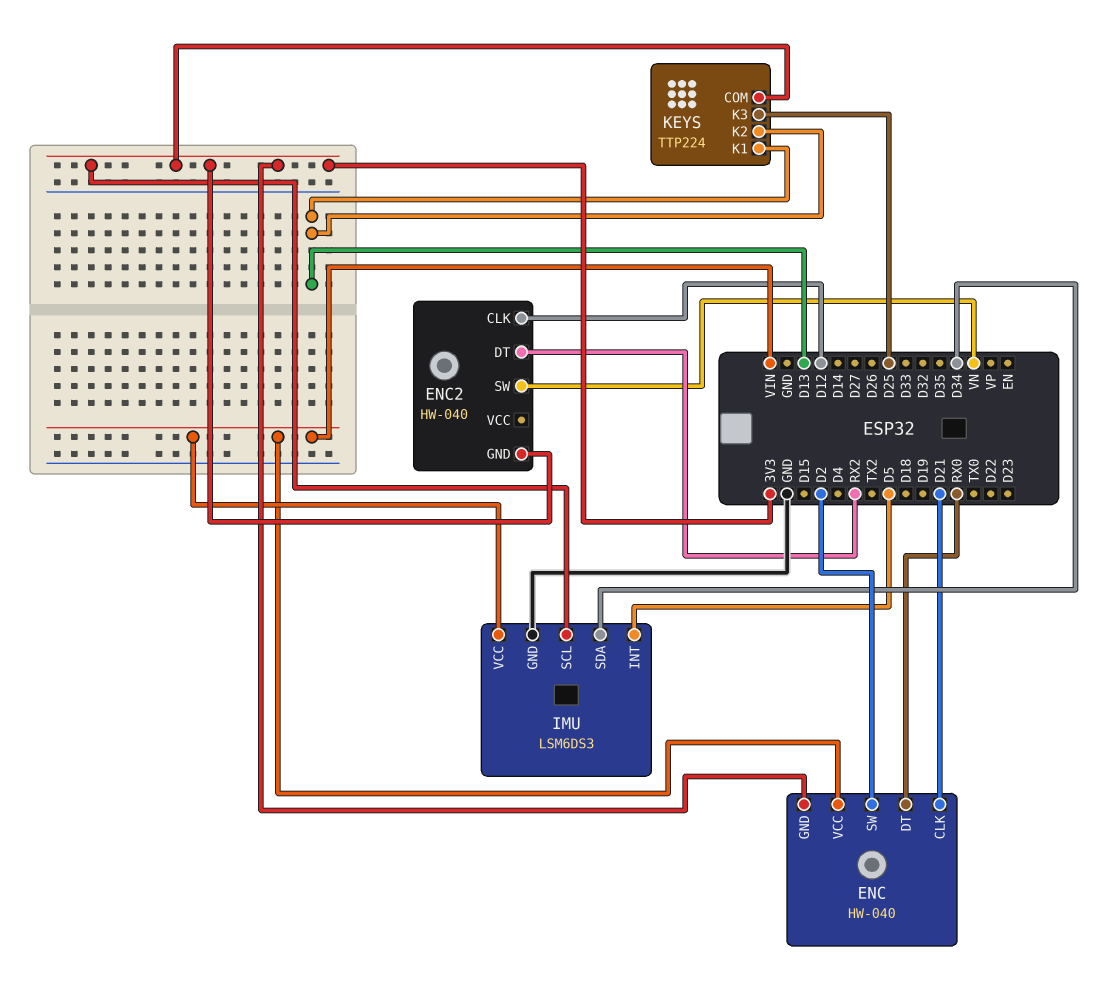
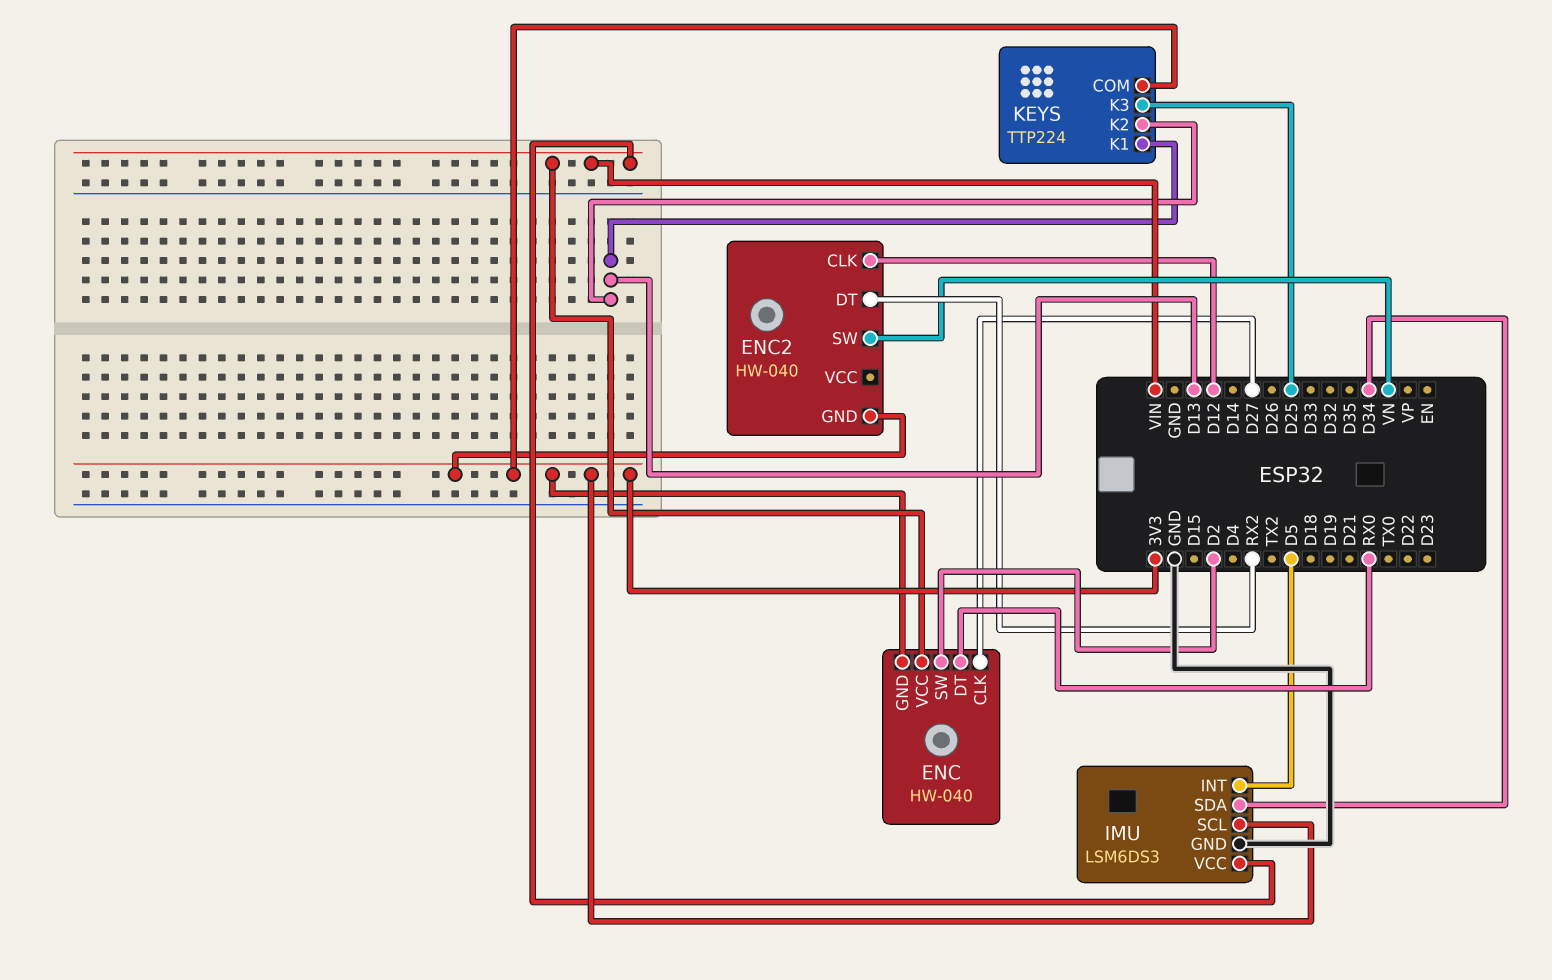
ENC pin CLK: D21 -> D27

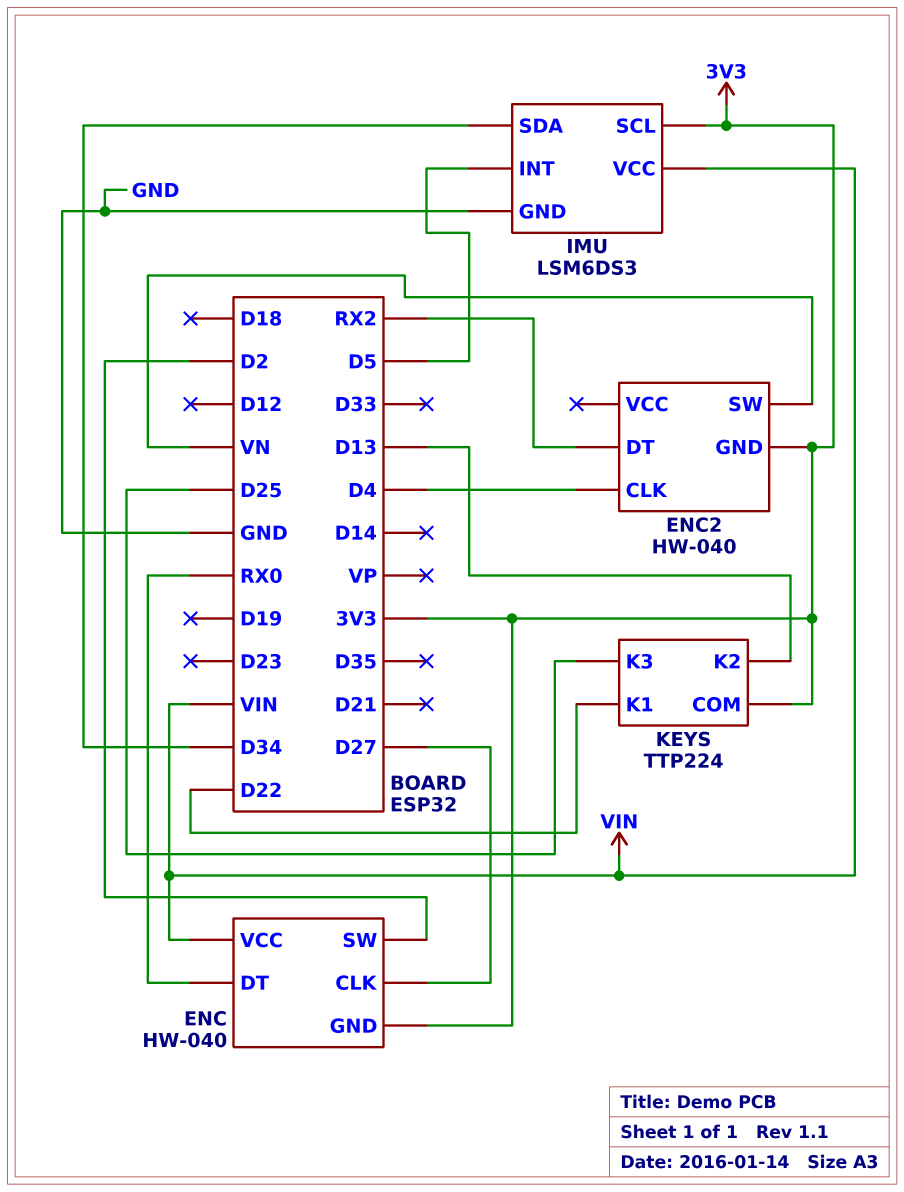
ENC2 pin CLK: D12 -> D4
KEYS pin K1: D13 -> D22

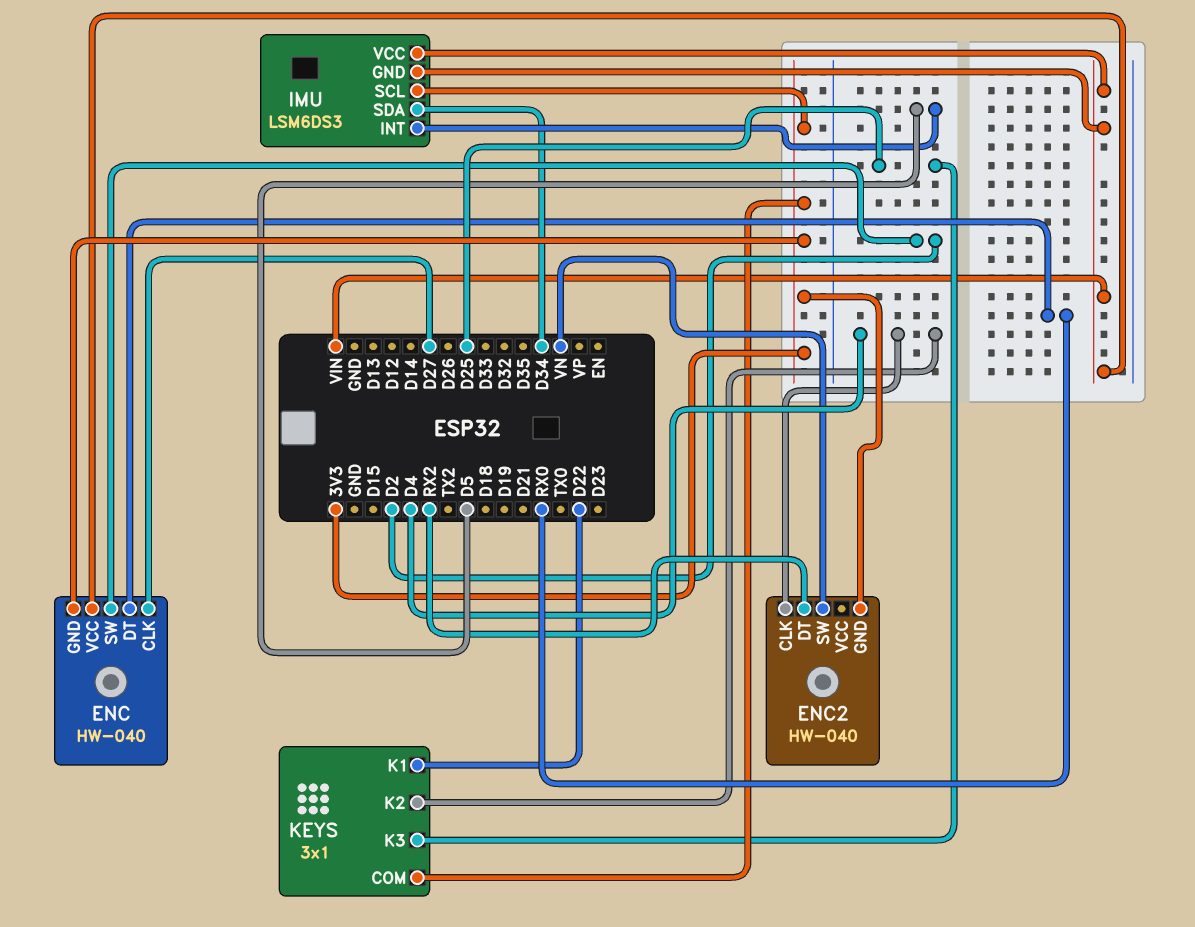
IMU pin GND: GND -> VIN
KEYS: TTP224 -> 3x1
KEYS pin K2: D13 -> D4

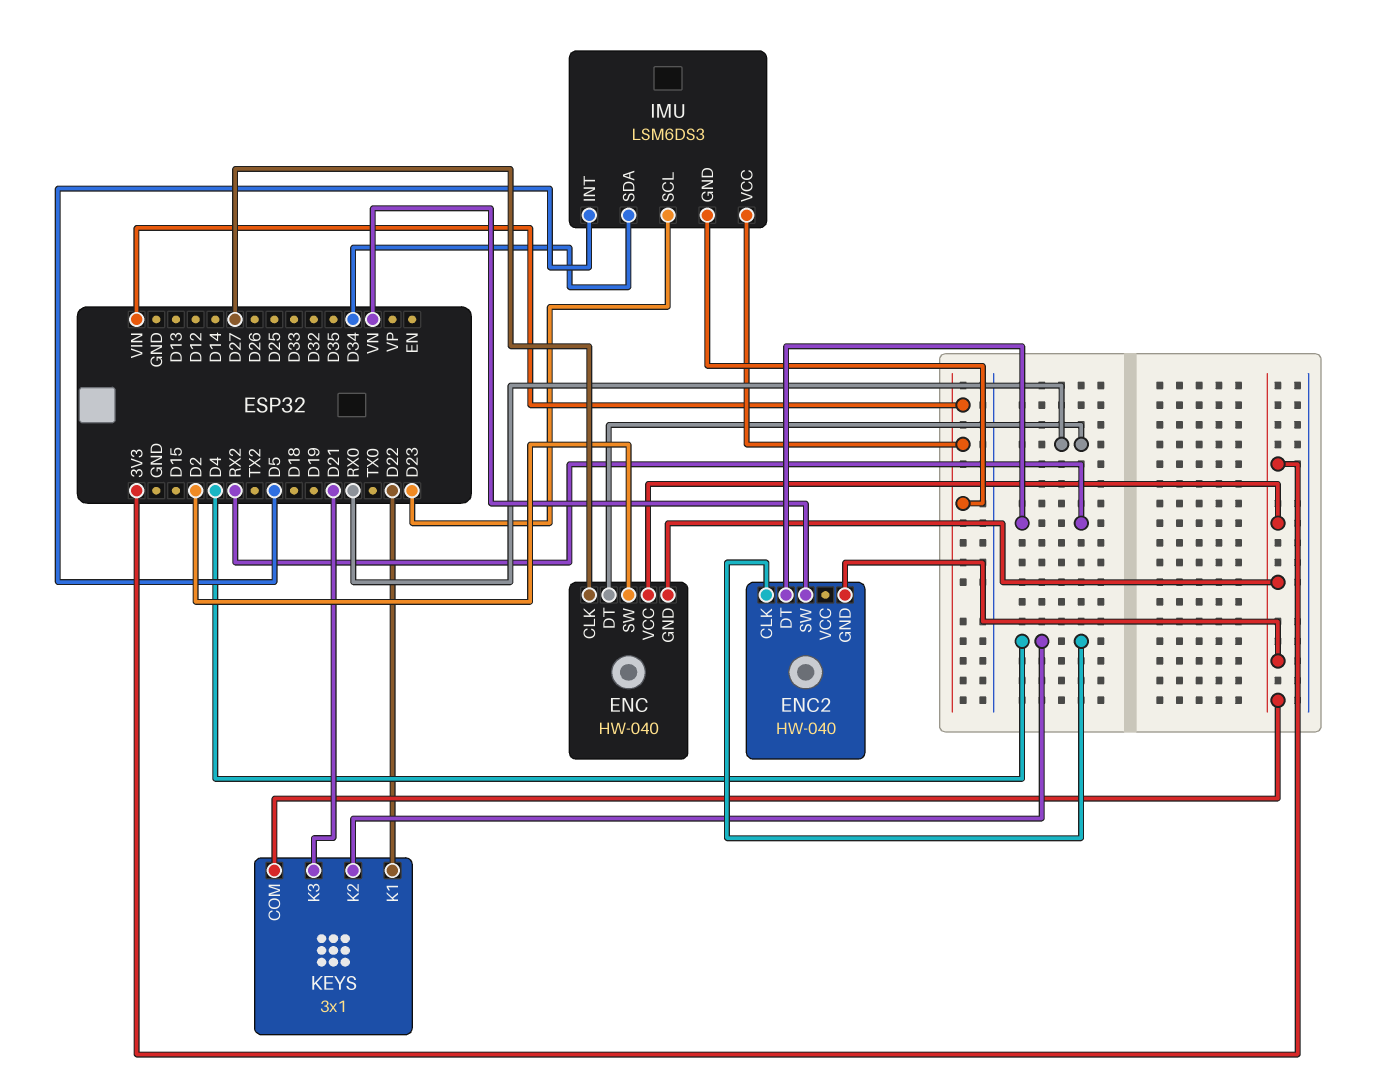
ENC pin VCC: VIN -> 3V3
IMU pin SCL: 3V3 -> D23
KEYS pin K3: D25 -> D21

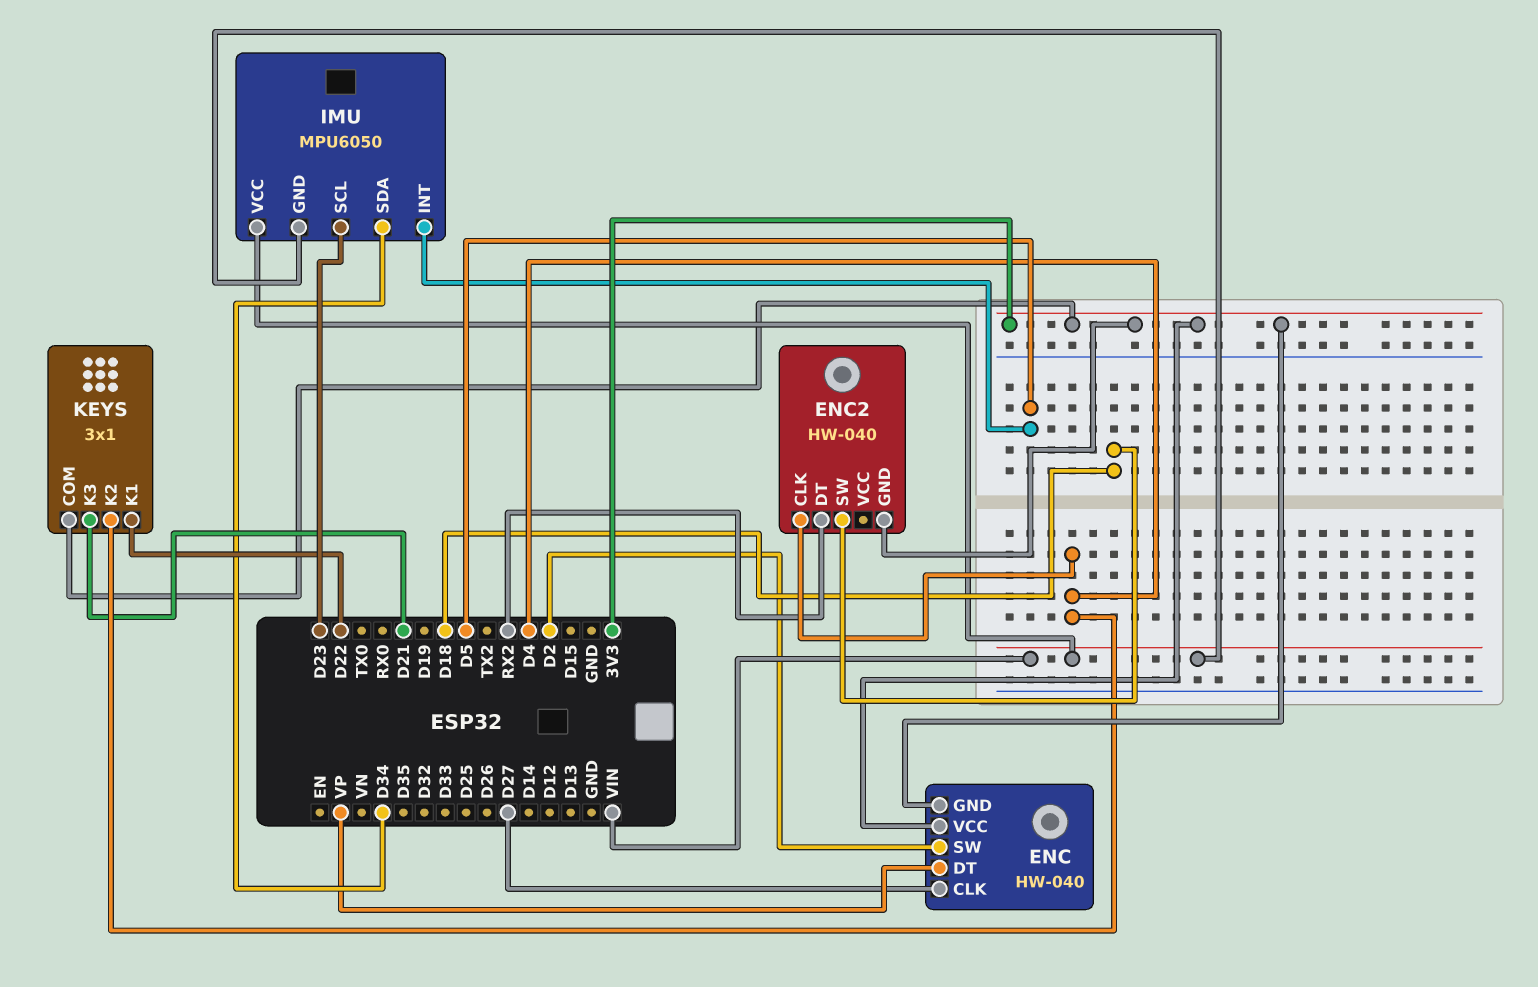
ENC pin DT: RX0 -> VP
ENC2 pin SW: VN -> D18
IMU: LSM6DS3 -> MPU6050

